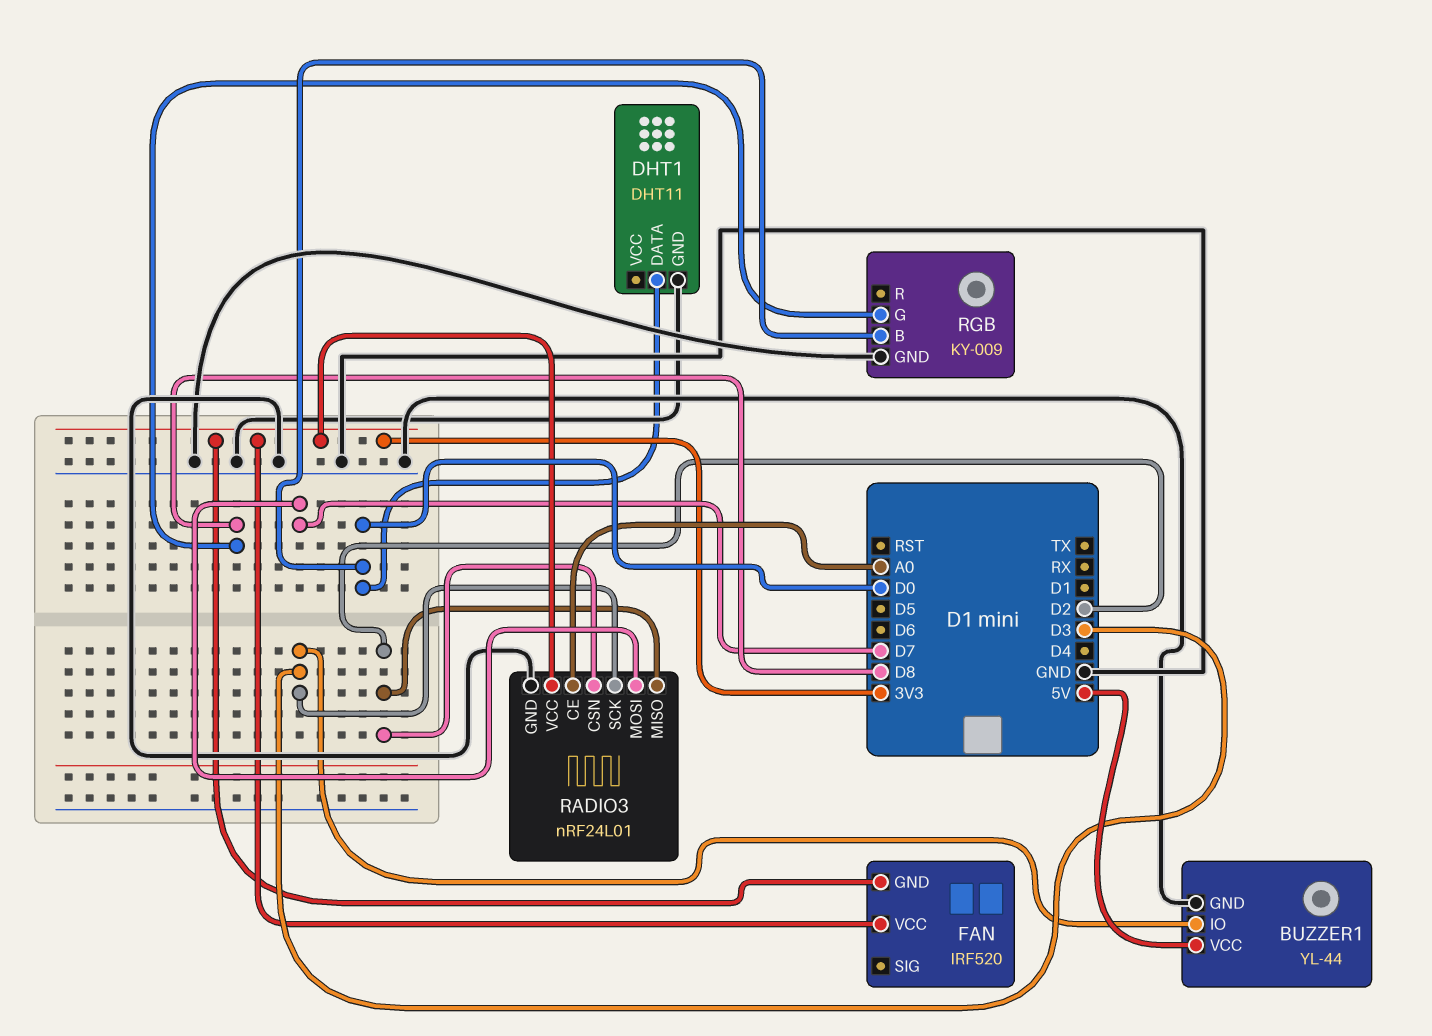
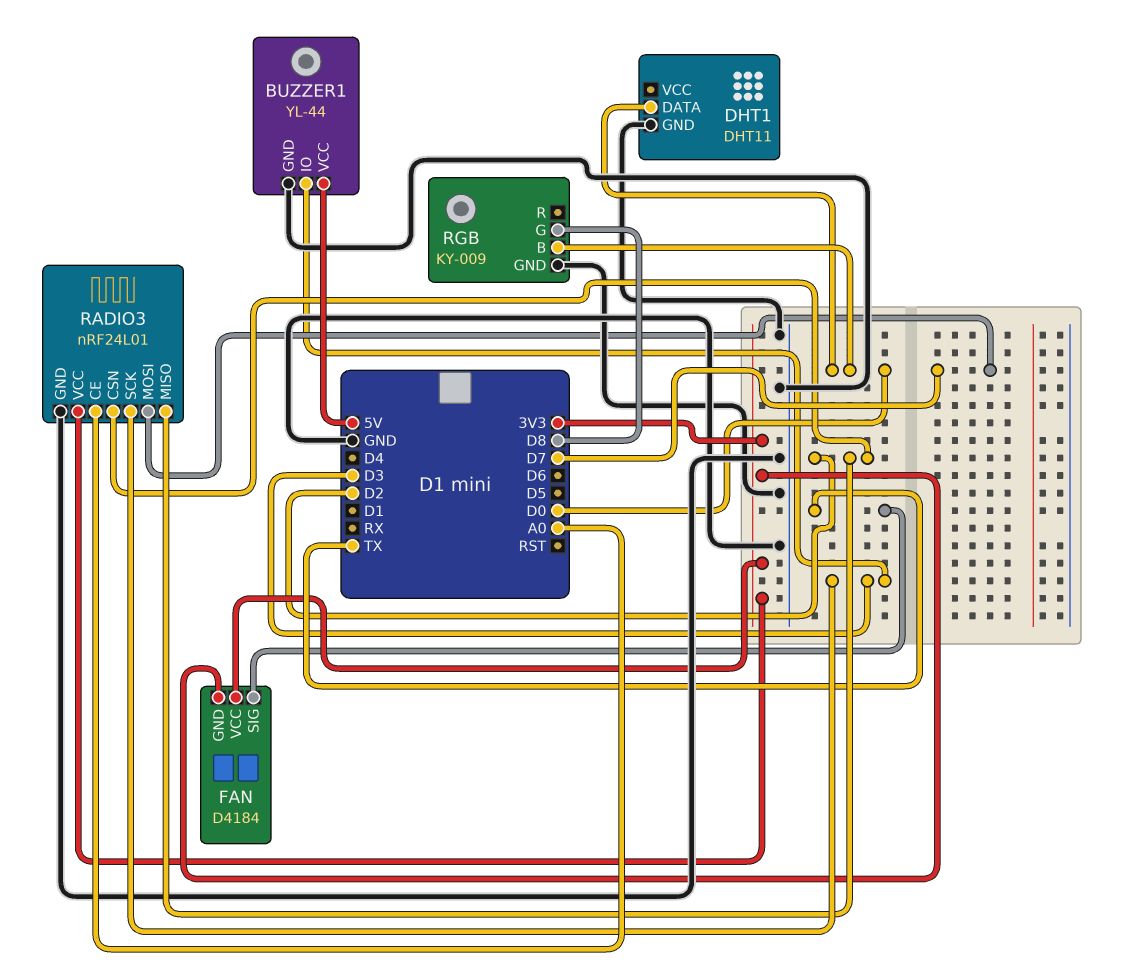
FAN: IRF520 -> D4184
FAN pin SIG: none -> TX

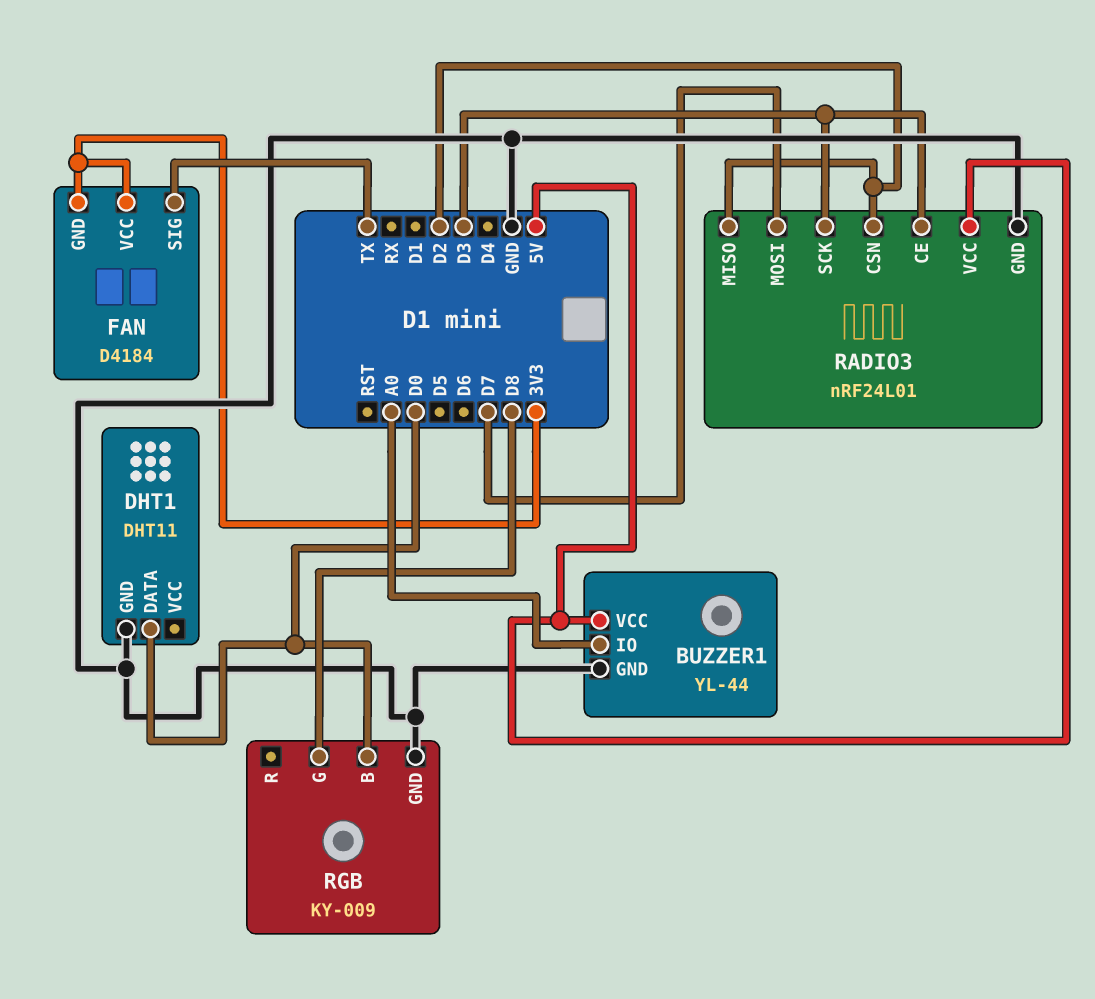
BUZZER1 pin IO: D3 -> A0
RADIO3 pin CE: A0 -> D3
RADIO3 pin VCC: 3V3 -> 5V

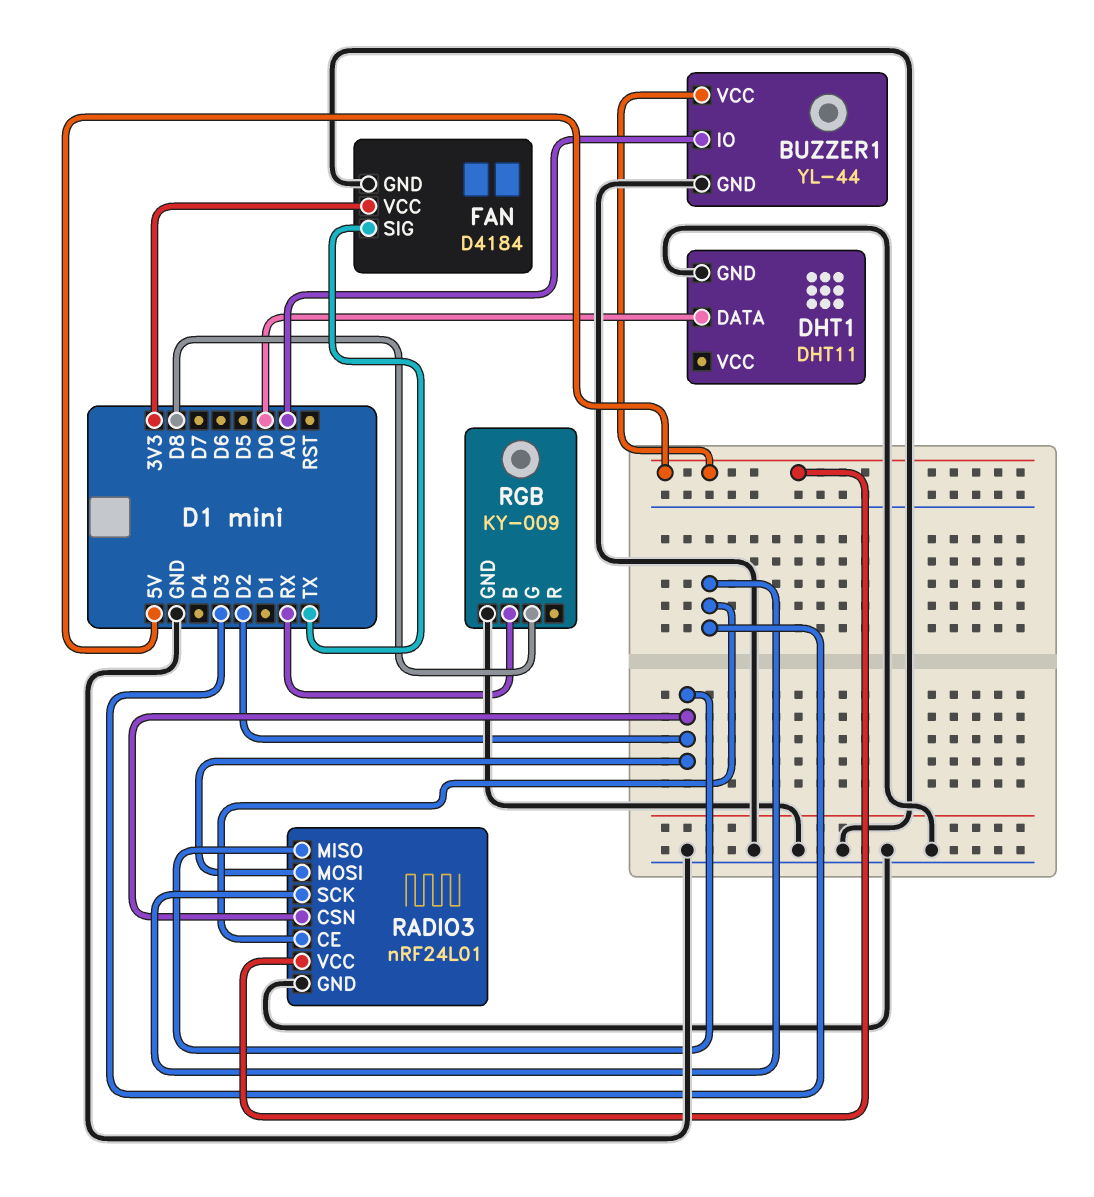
FAN pin GND: 3V3 -> GND
RADIO3 pin MOSI: D7 -> D2
RGB pin B: D0 -> RX

